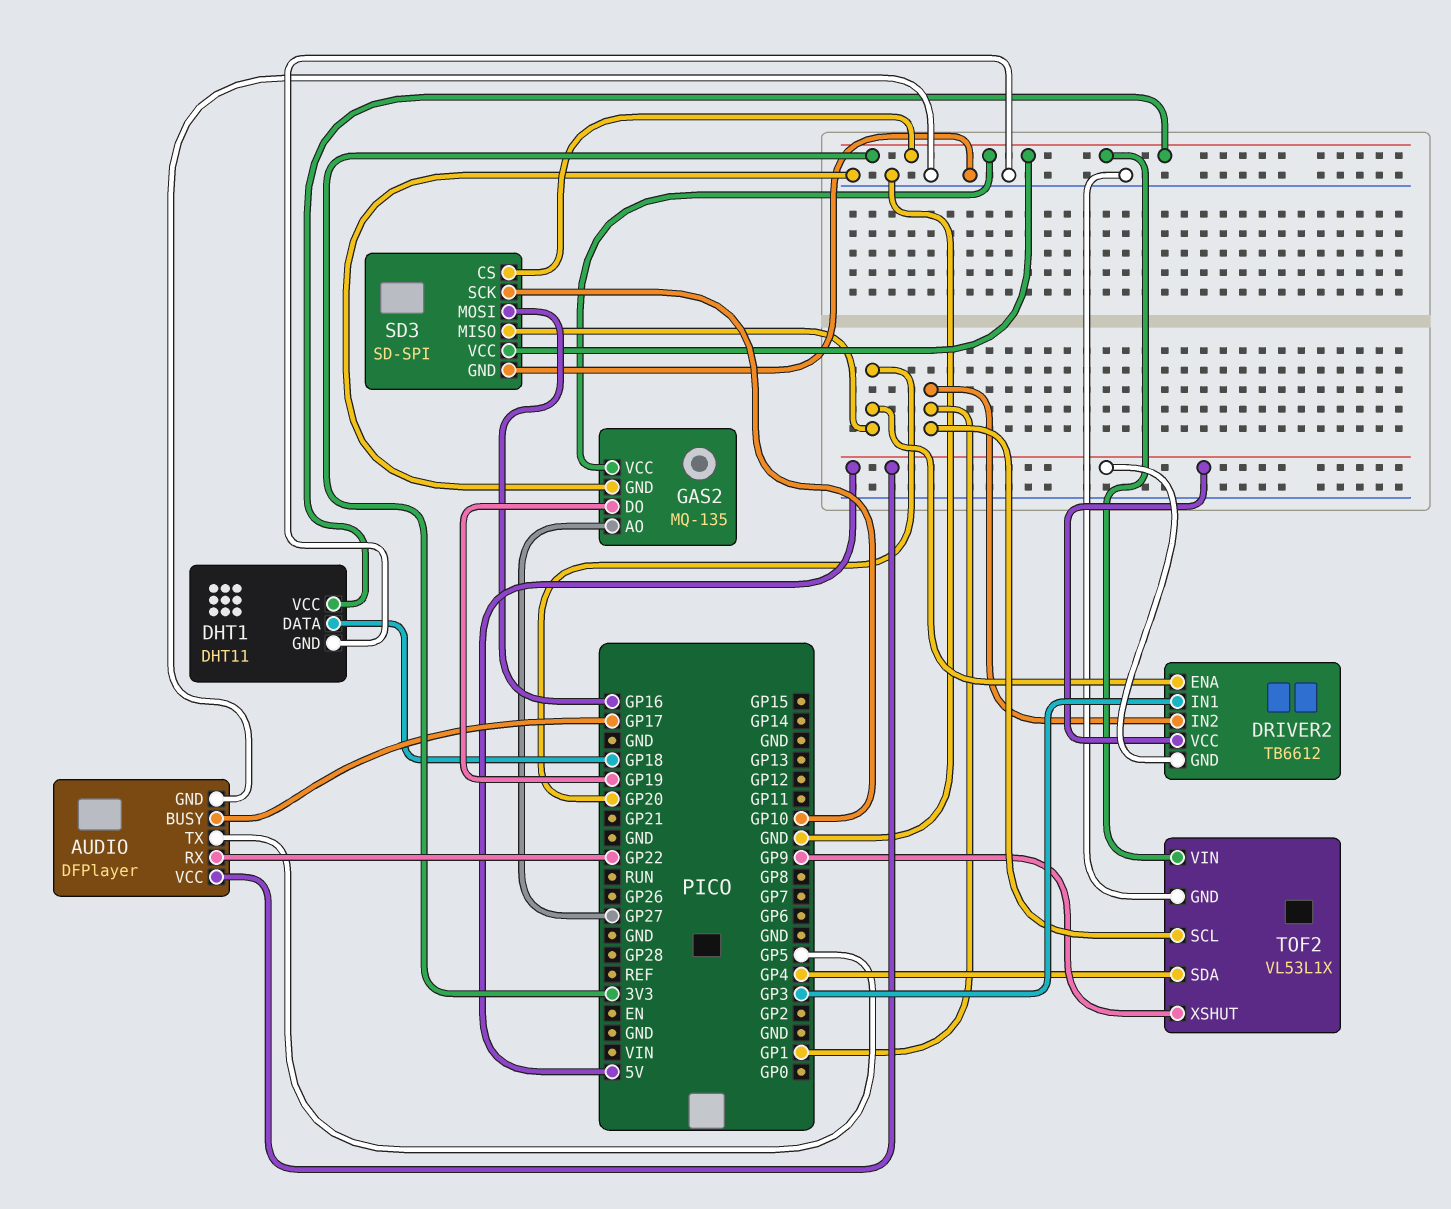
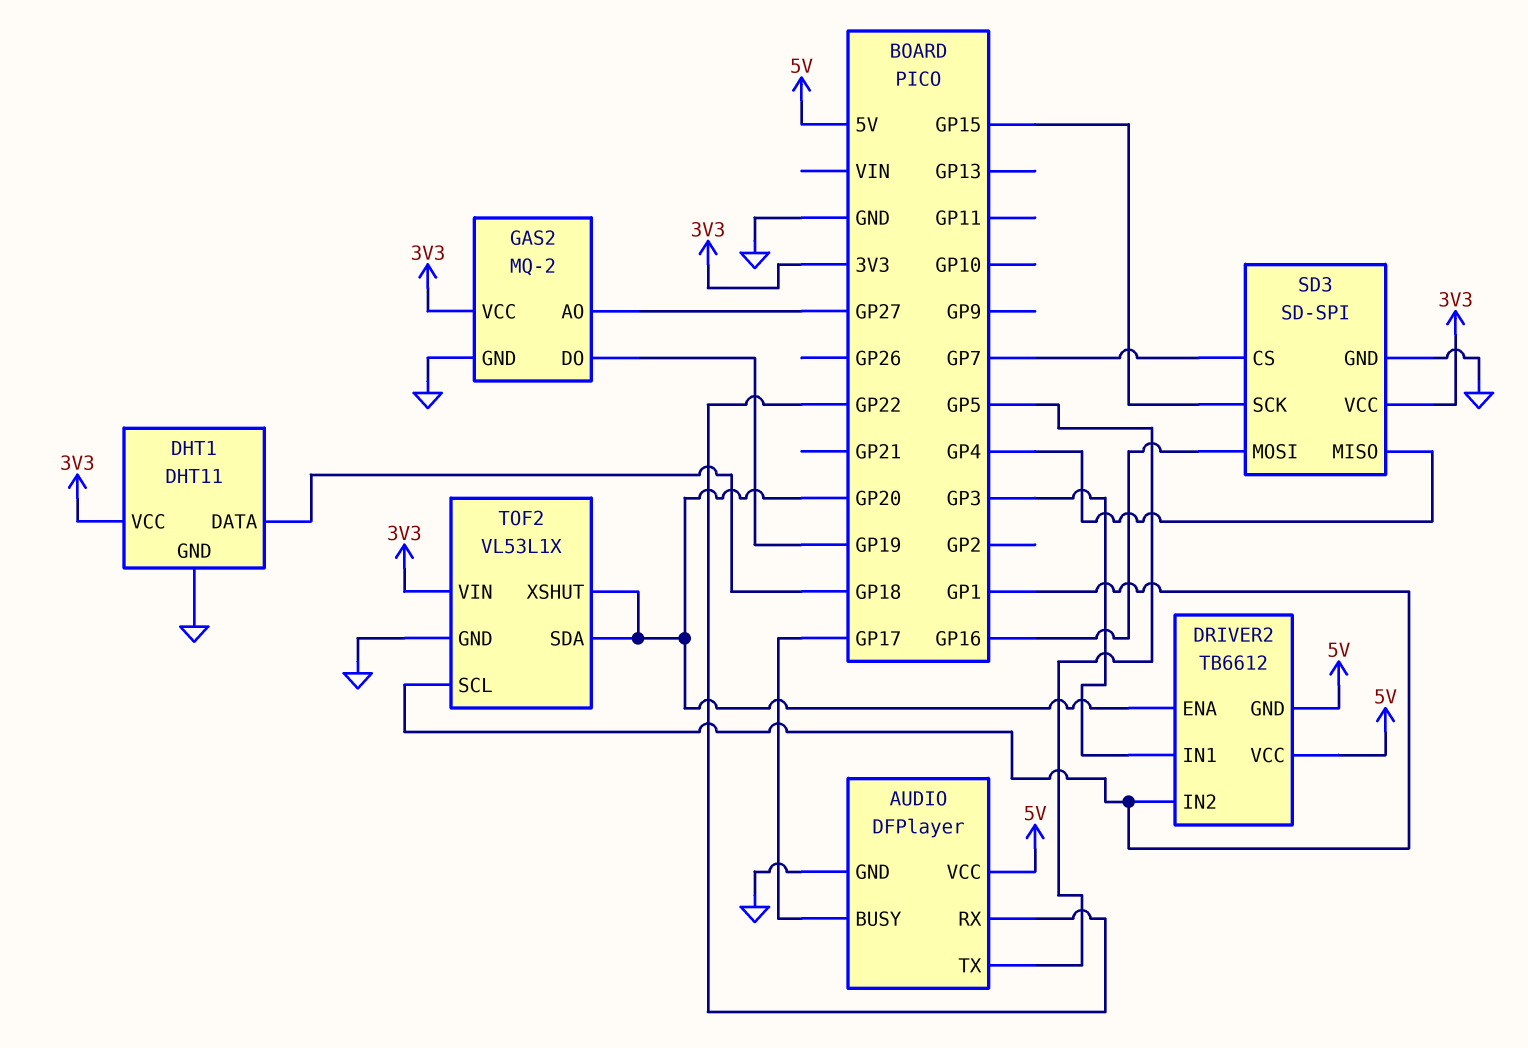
GAS2: MQ-135 -> MQ-2
SD3 pin CS: 3V3 -> GP7
SD3 pin MISO: GP20 -> GP4
SD3 pin SCK: GP10 -> GP15
TOF2 pin SDA: GP4 -> GP20
TOF2 pin XSHUT: GP9 -> GP20

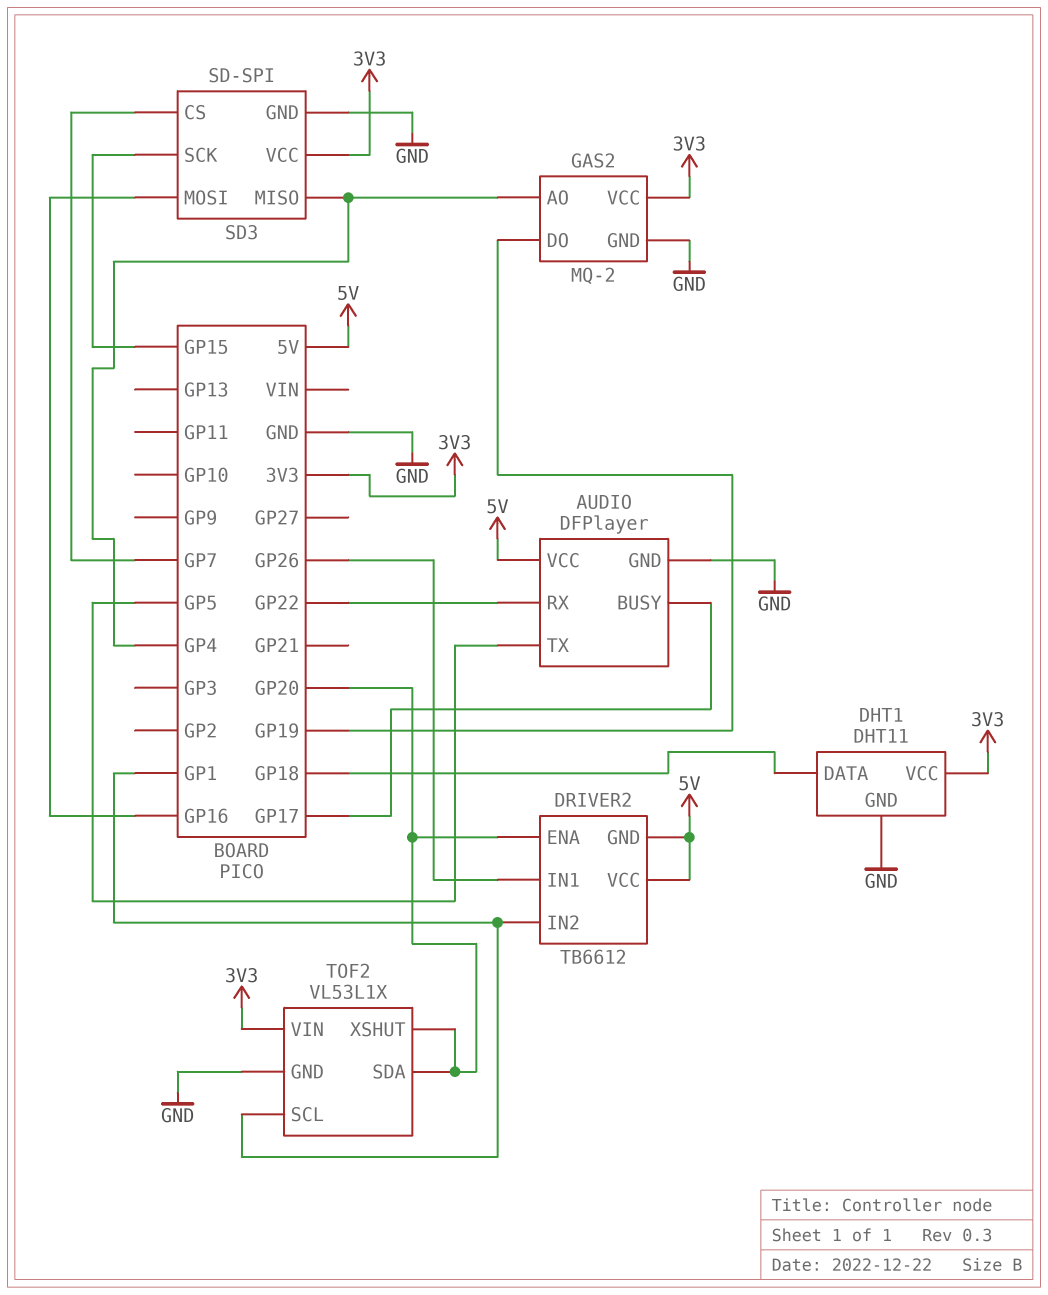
DRIVER2 pin IN1: GP3 -> GP26
GAS2 pin AO: GP27 -> GP4

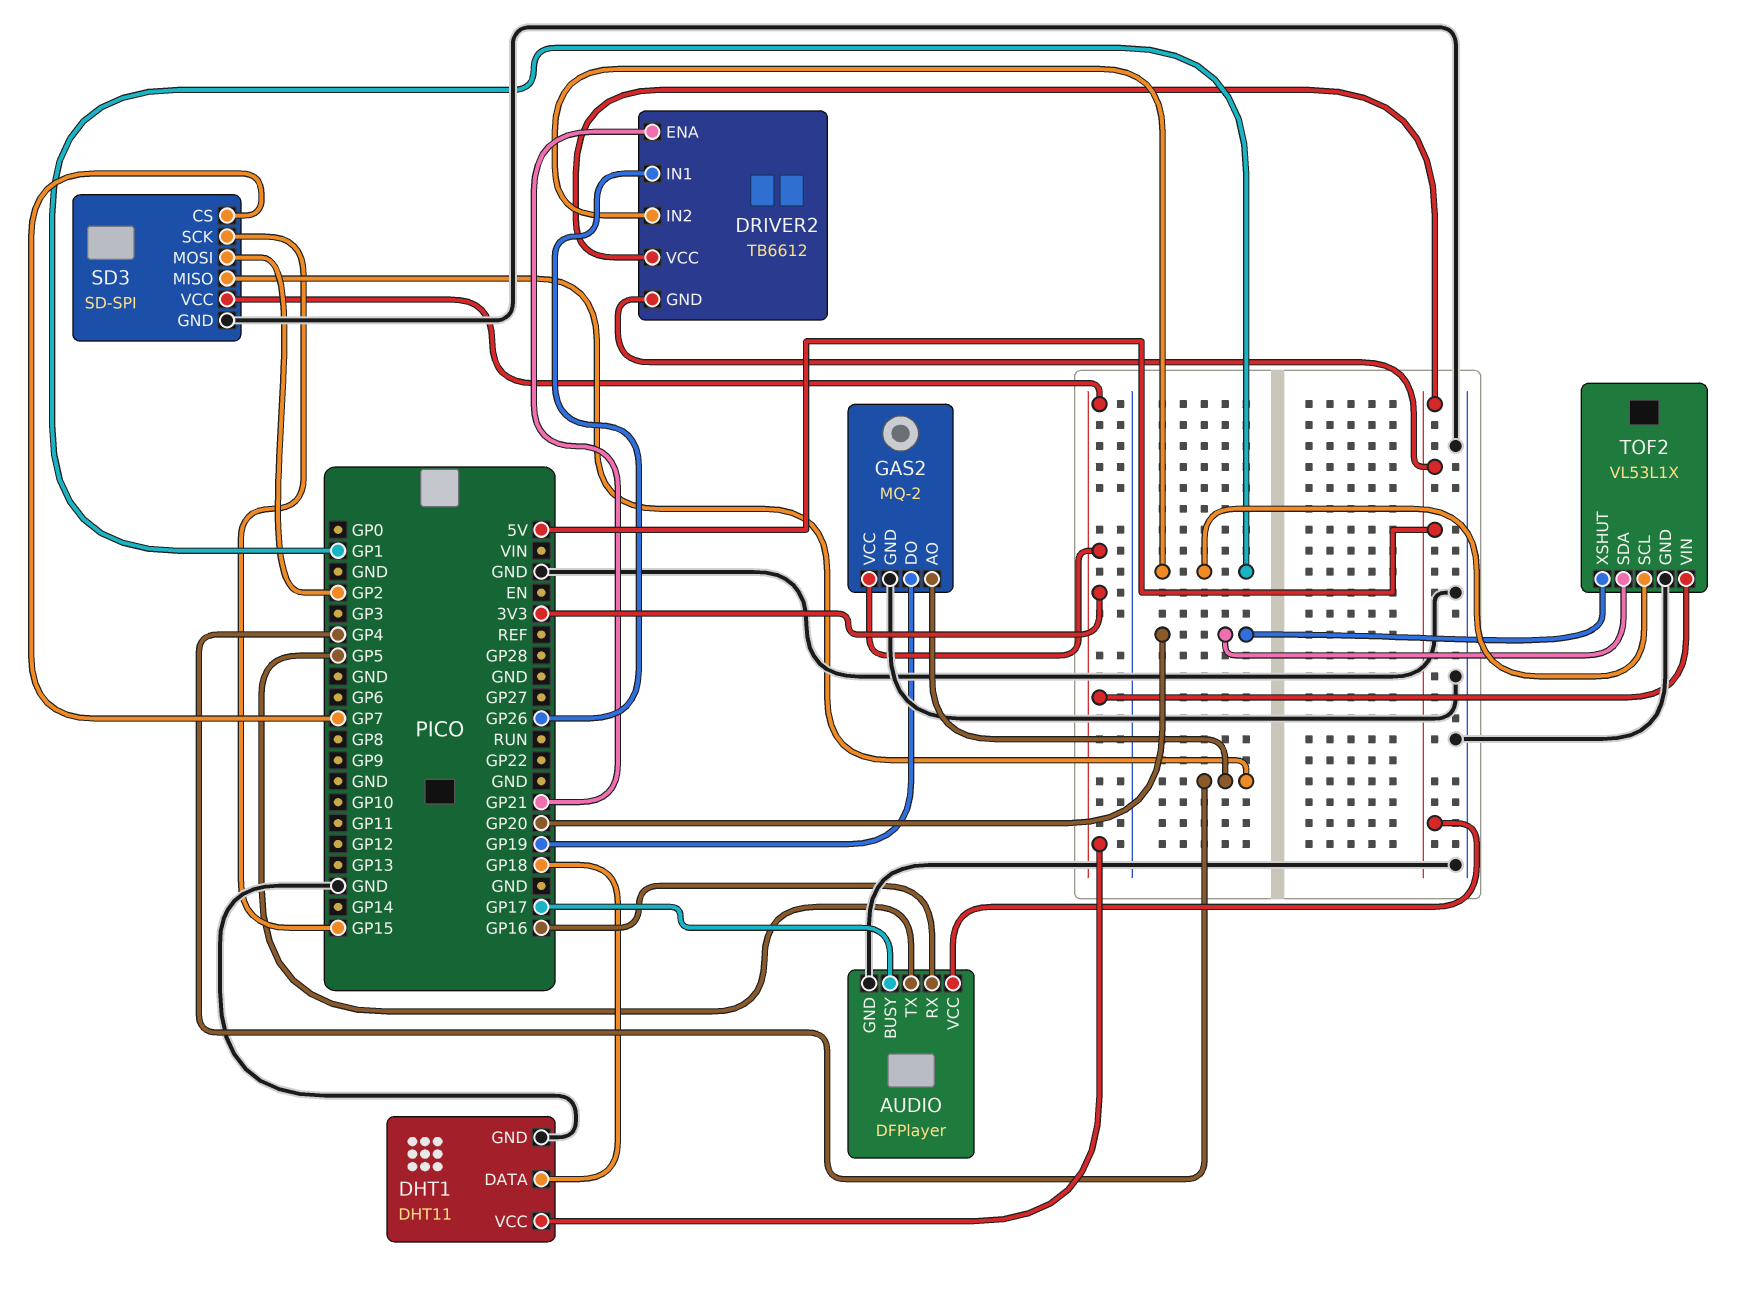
AUDIO pin RX: GP22 -> GP16
DRIVER2 pin ENA: GP20 -> GP21
SD3 pin MOSI: GP16 -> GP2

